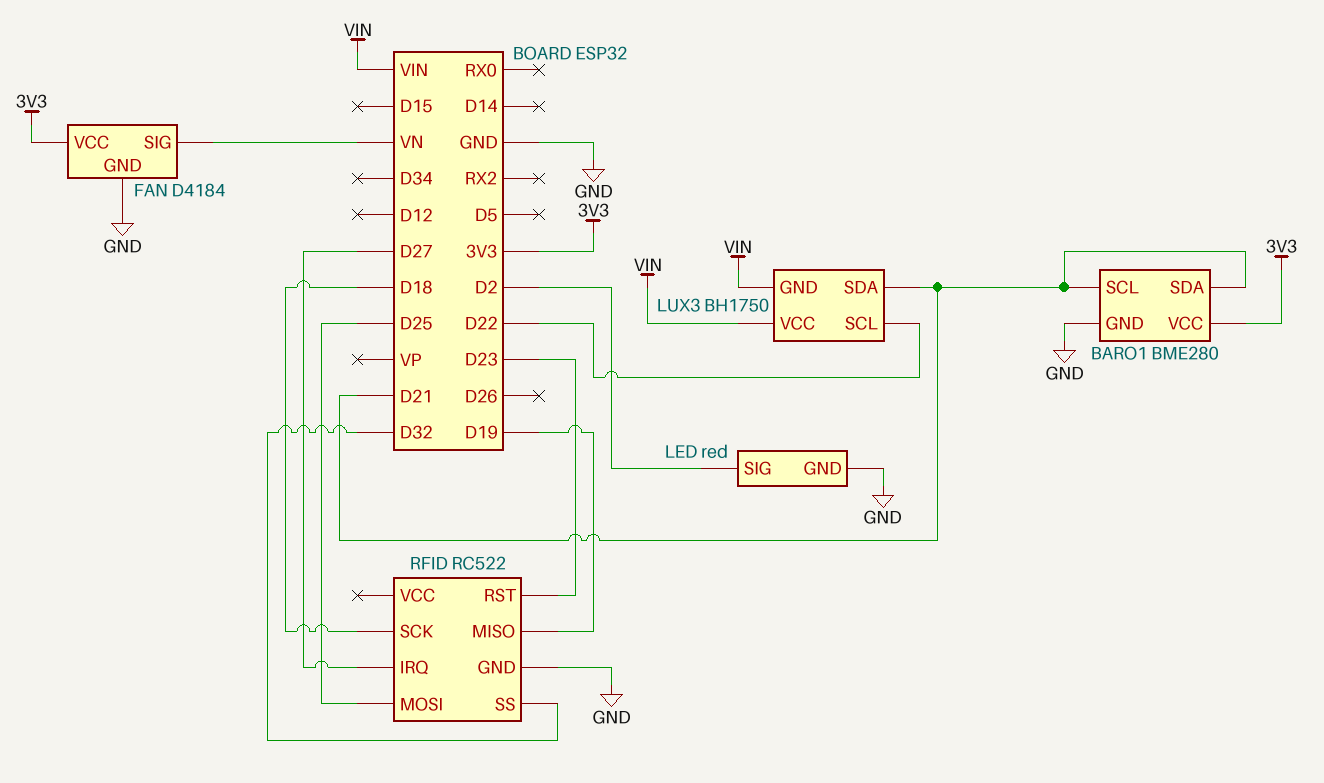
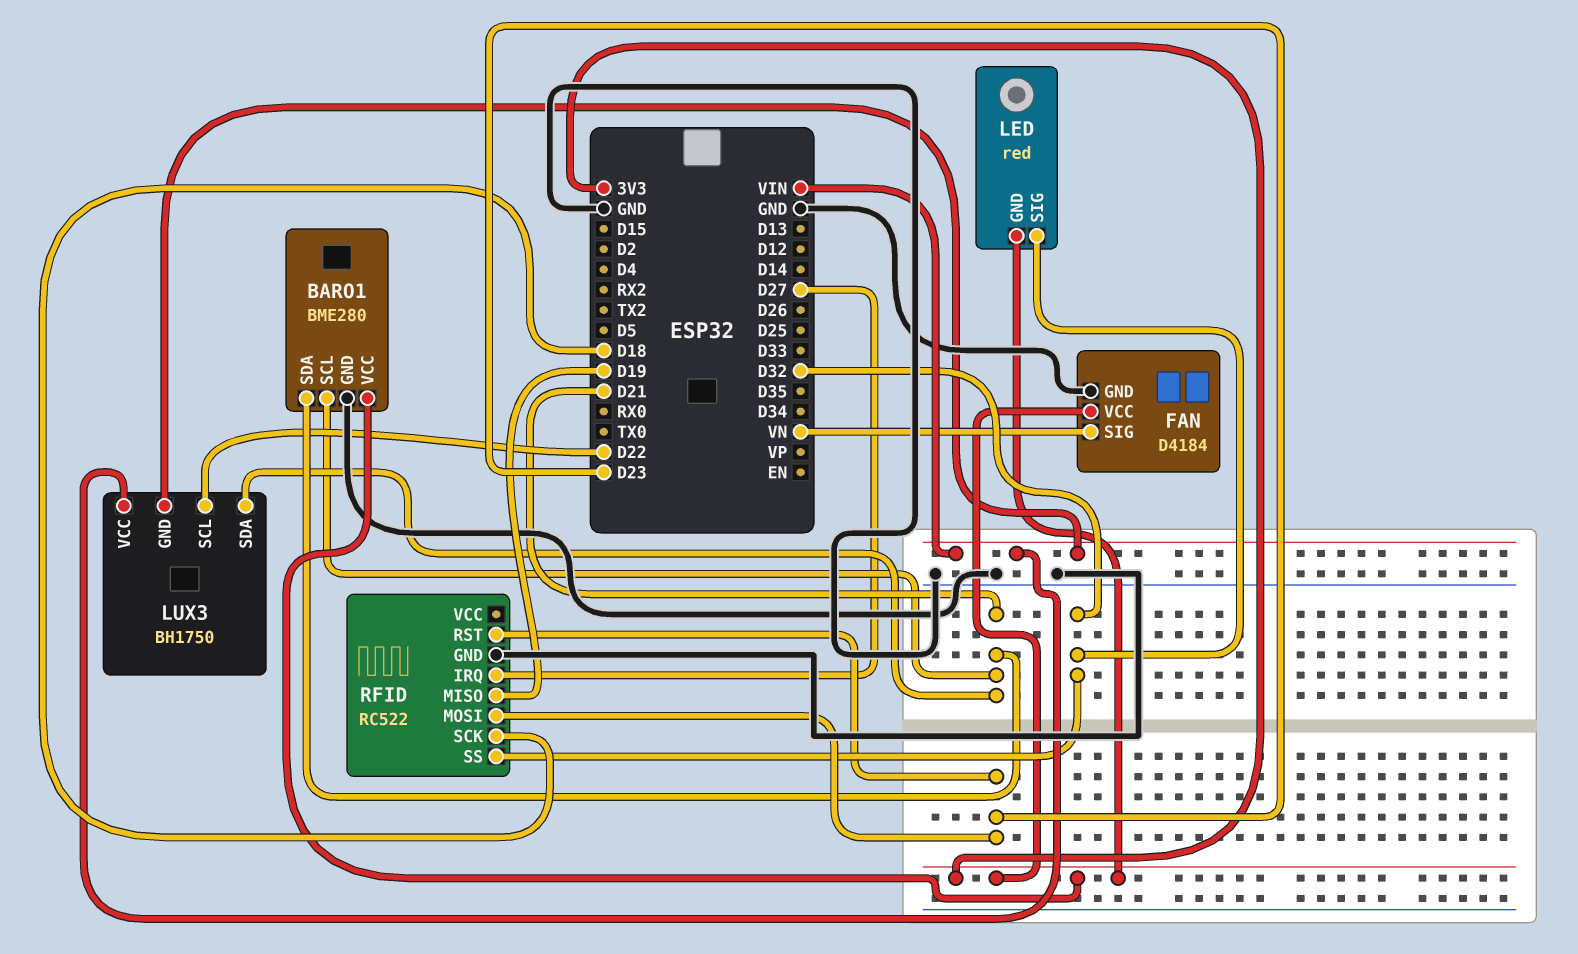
LED pin GND: GND -> 3V3
LED pin SIG: D2 -> D32
RFID pin MOSI: D25 -> D23

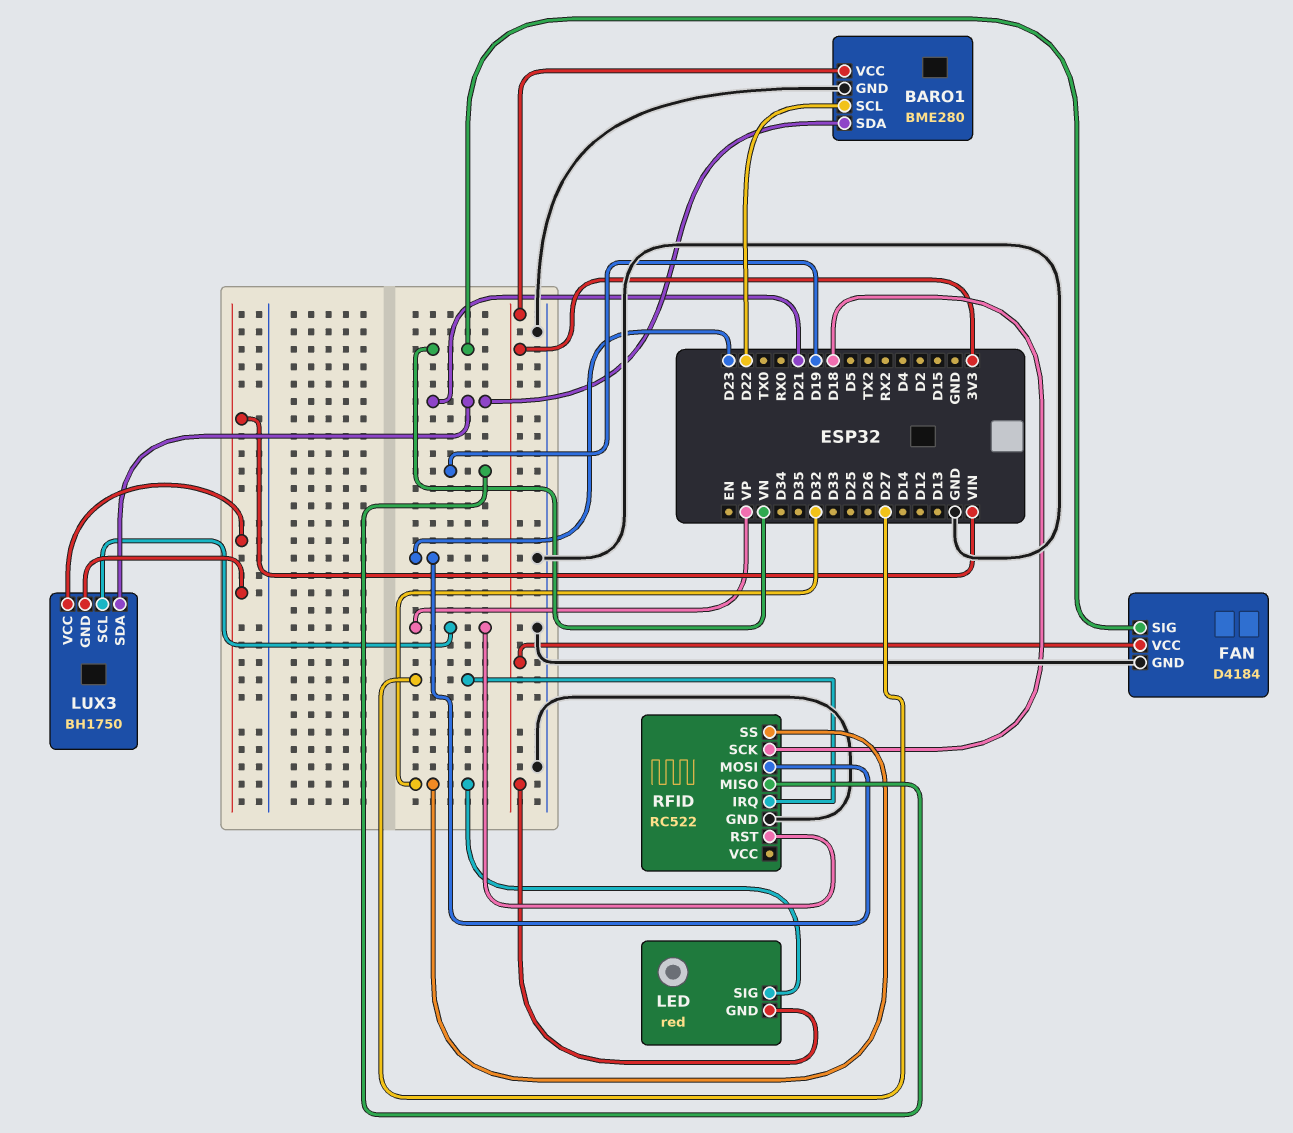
BARO1 pin SCL: D21 -> D22
LUX3 pin SCL: D22 -> VP
RFID pin RST: D23 -> VP

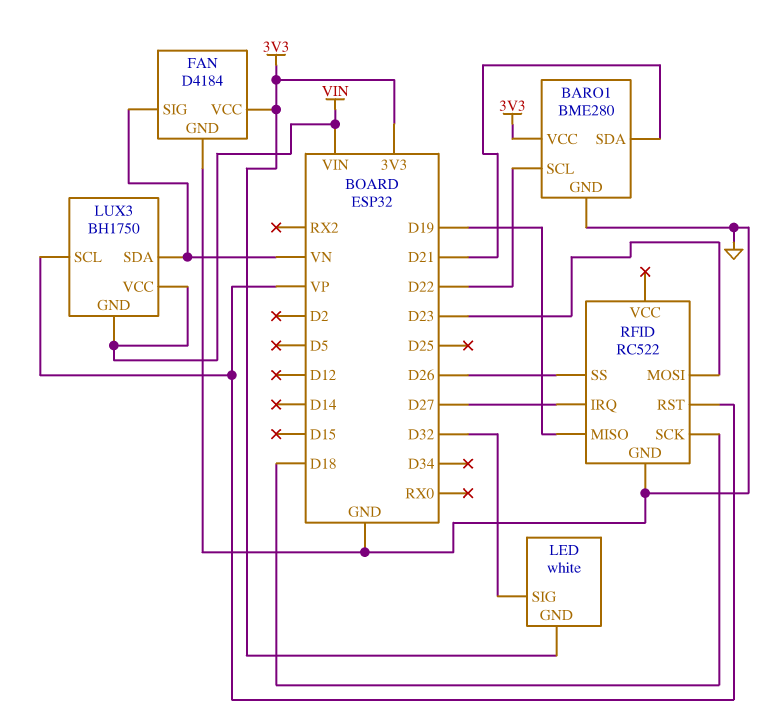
LED: red -> white
LUX3 pin SDA: D21 -> VN
RFID pin SS: D32 -> D26

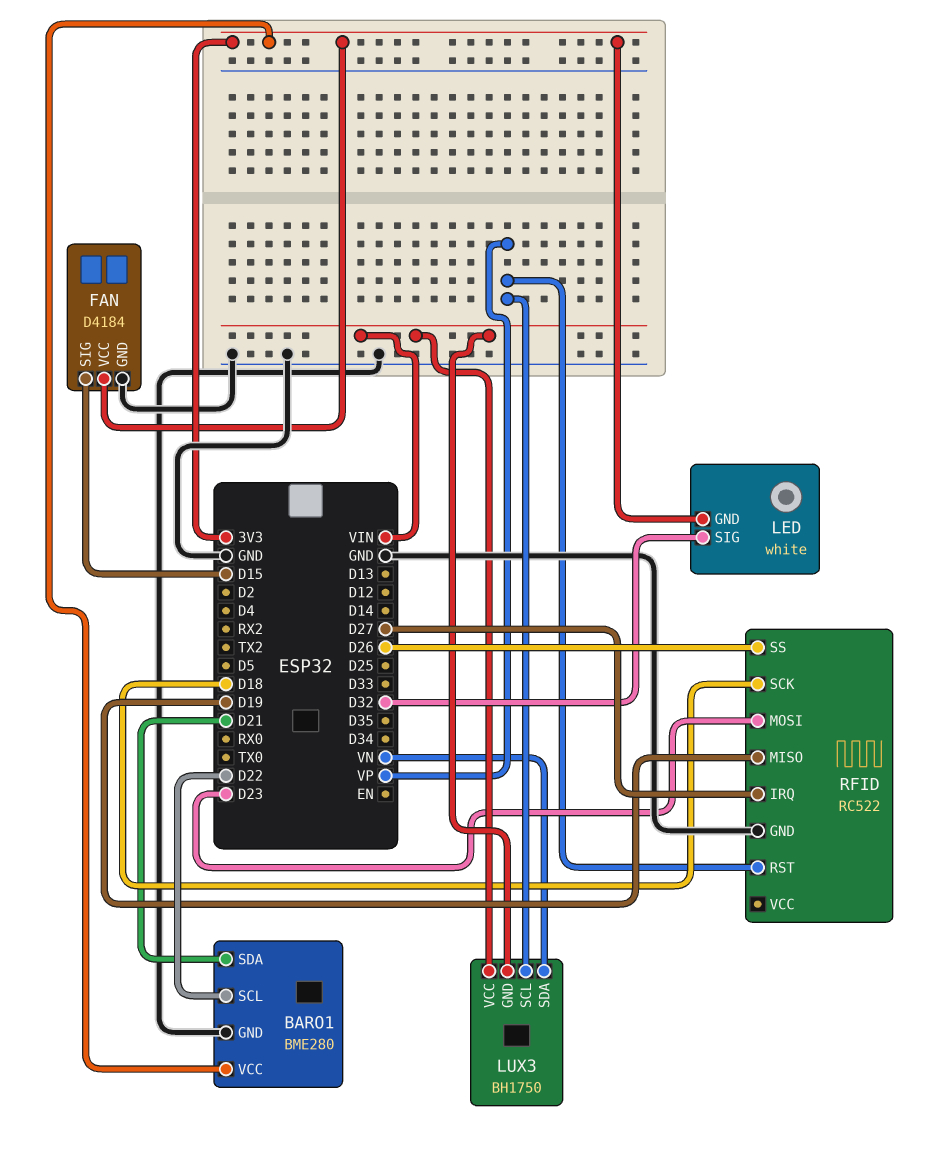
FAN pin SIG: VN -> D15

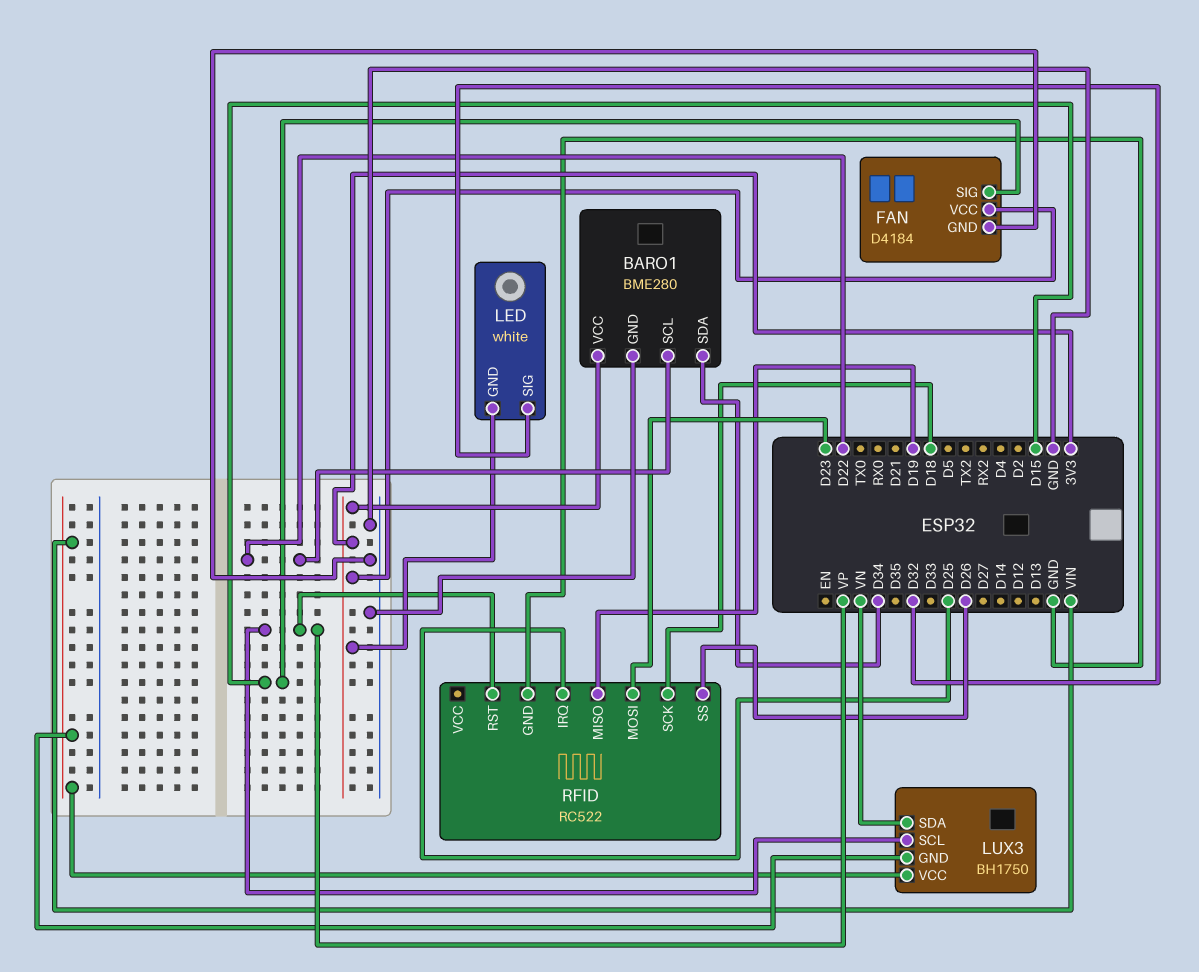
BARO1 pin SDA: D21 -> D34
RFID pin IRQ: D27 -> D25

